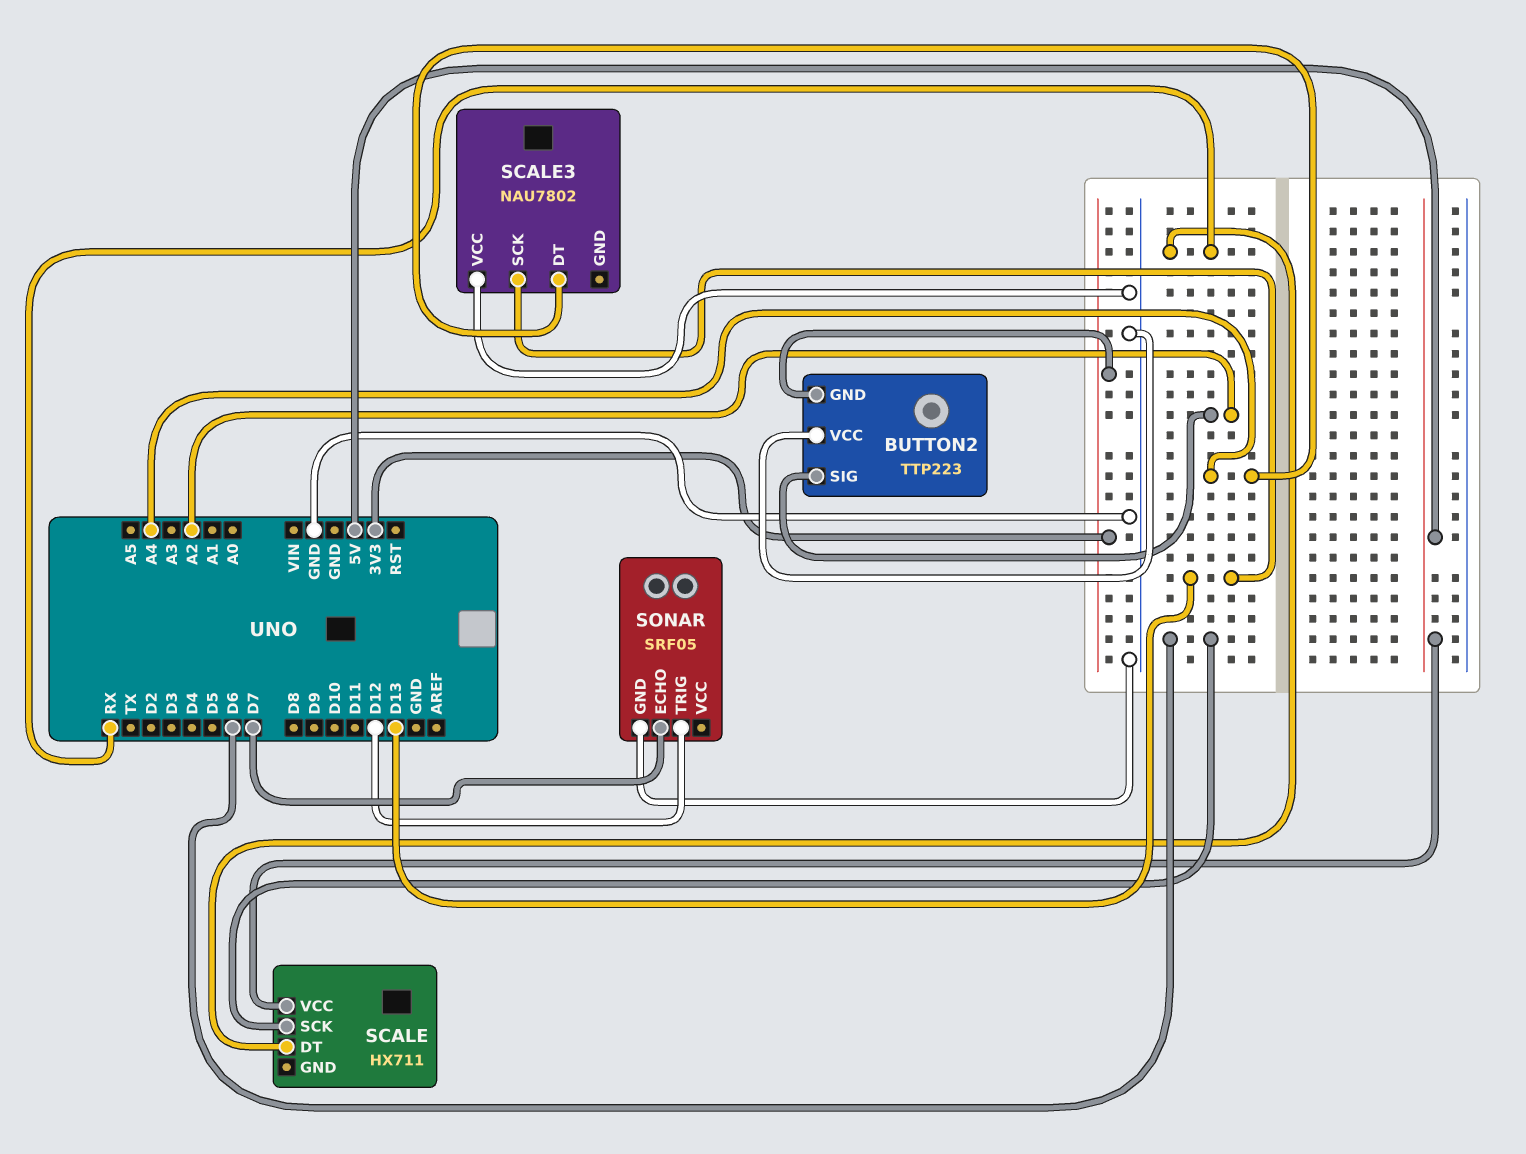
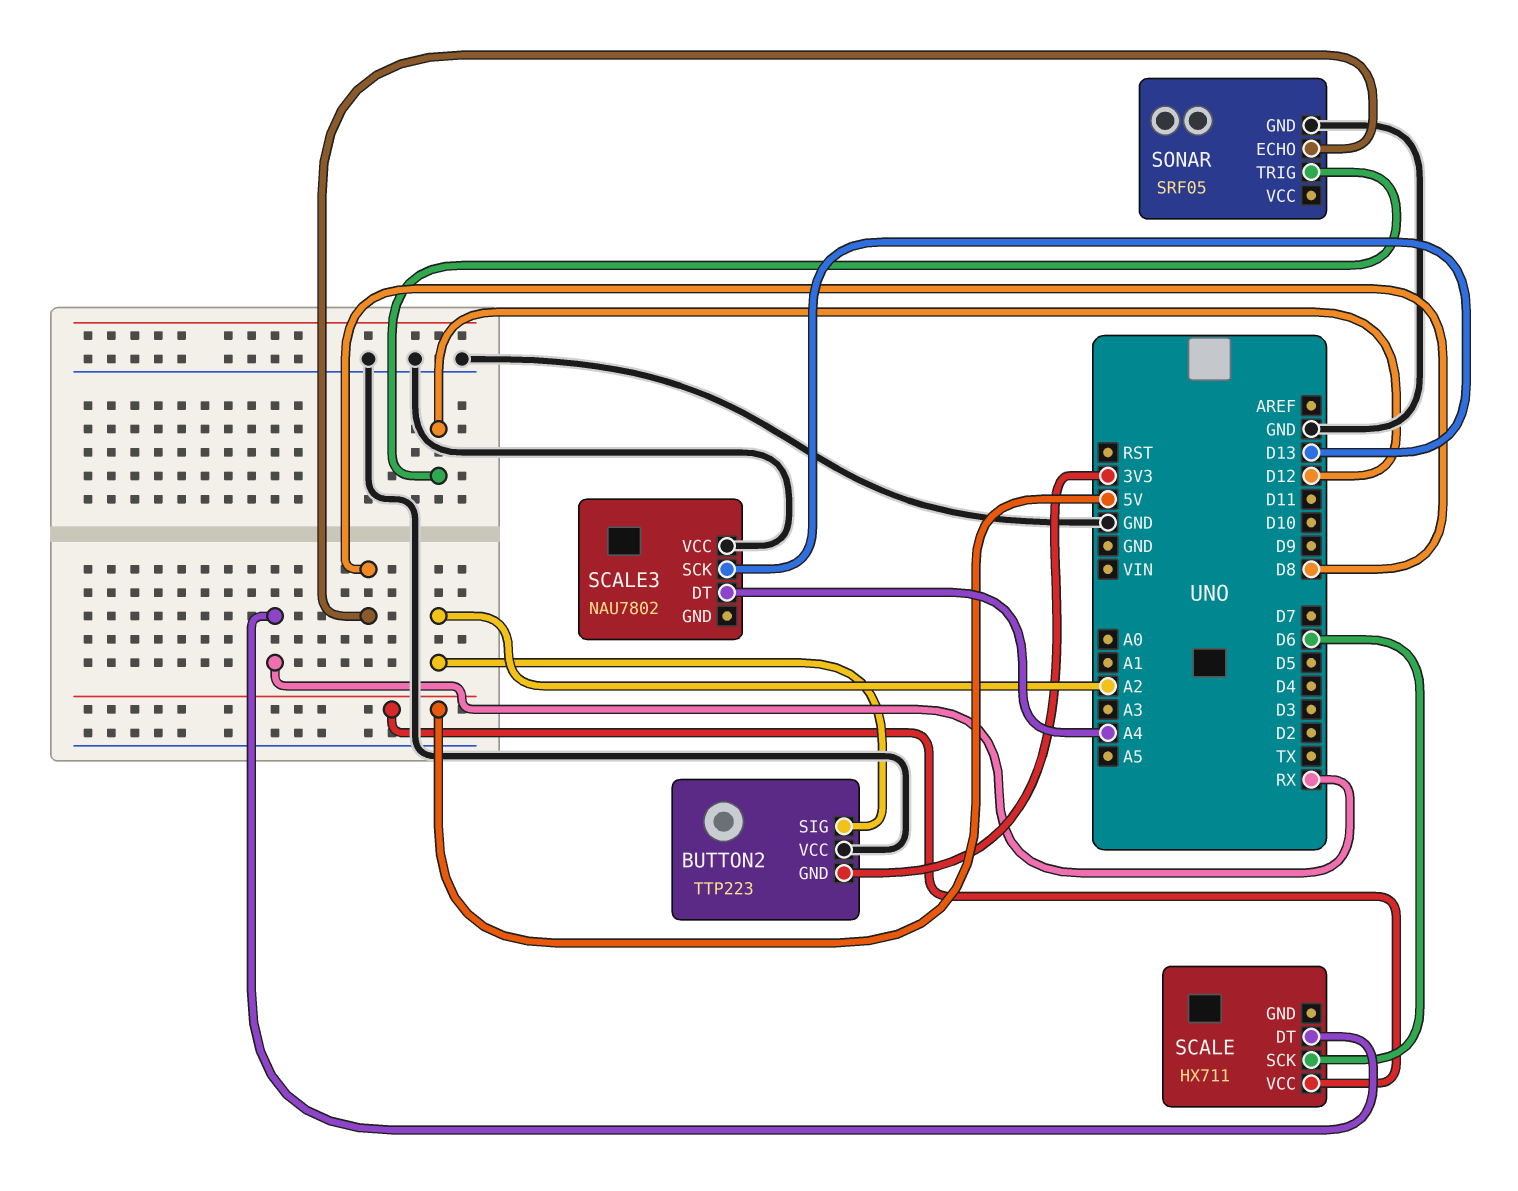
SONAR pin ECHO: D7 -> D8

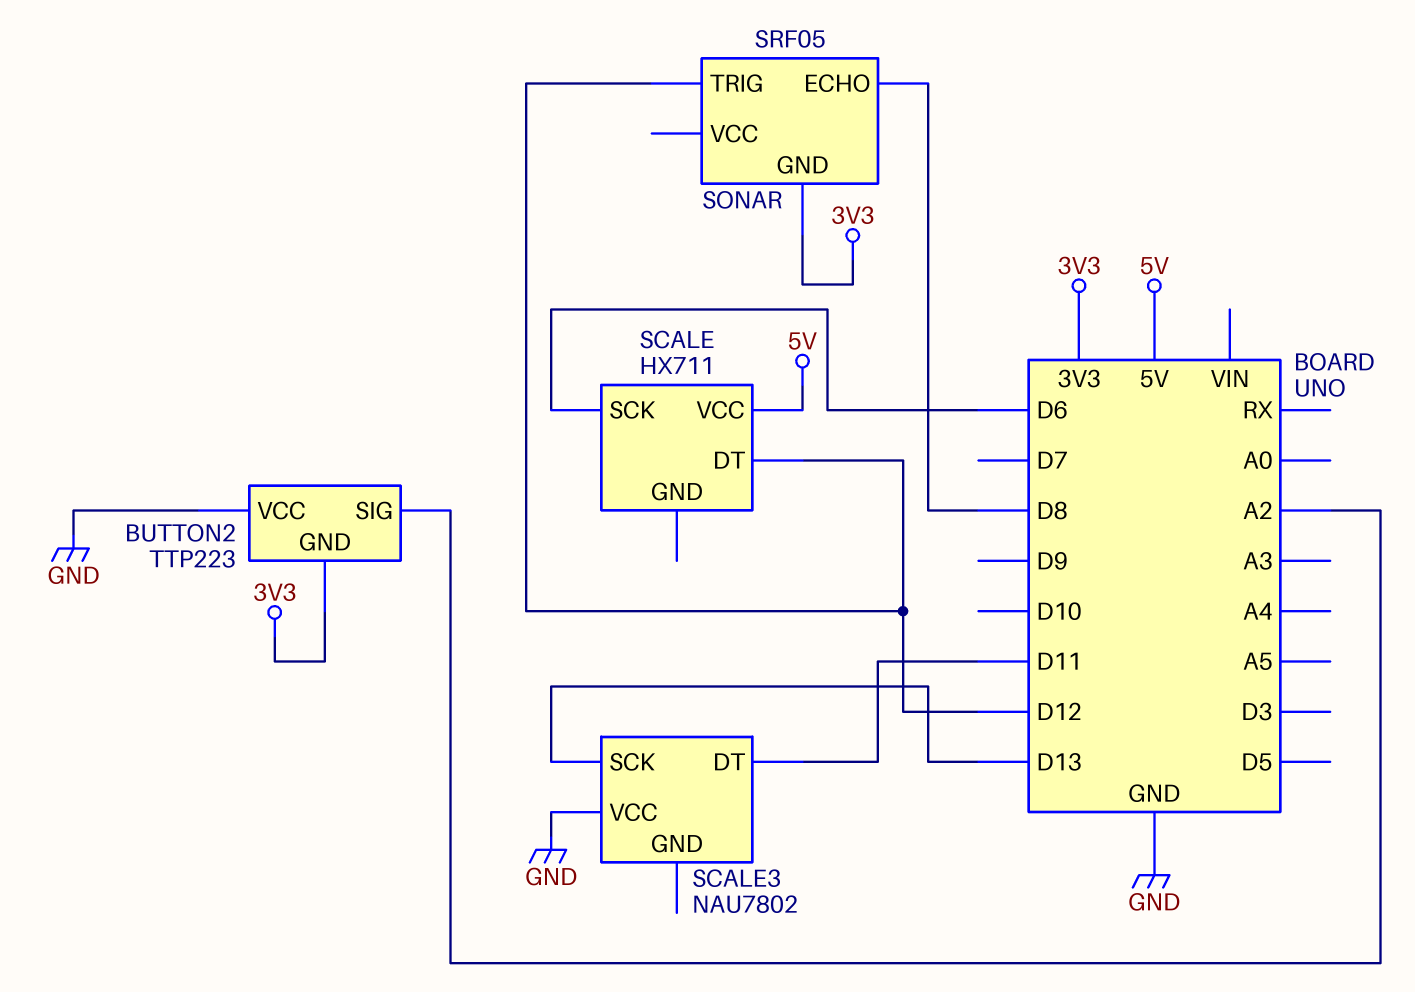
SCALE pin DT: RX -> D12
SCALE3 pin DT: A4 -> D11
SONAR pin GND: GND -> 3V3

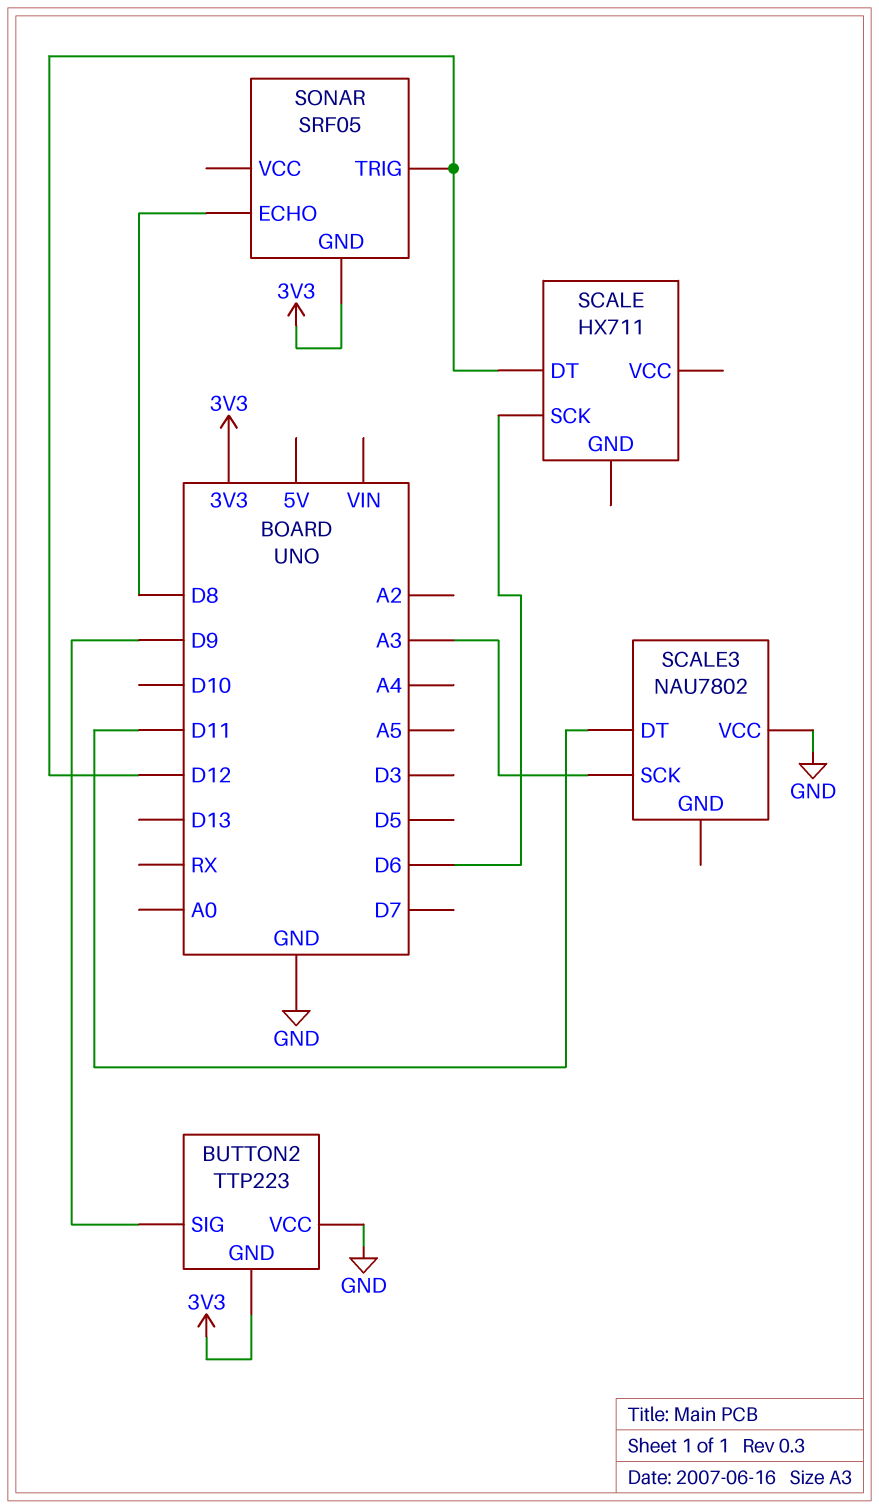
BUTTON2 pin SIG: A2 -> D9
SCALE pin VCC: 5V -> none
SCALE3 pin SCK: D13 -> A3

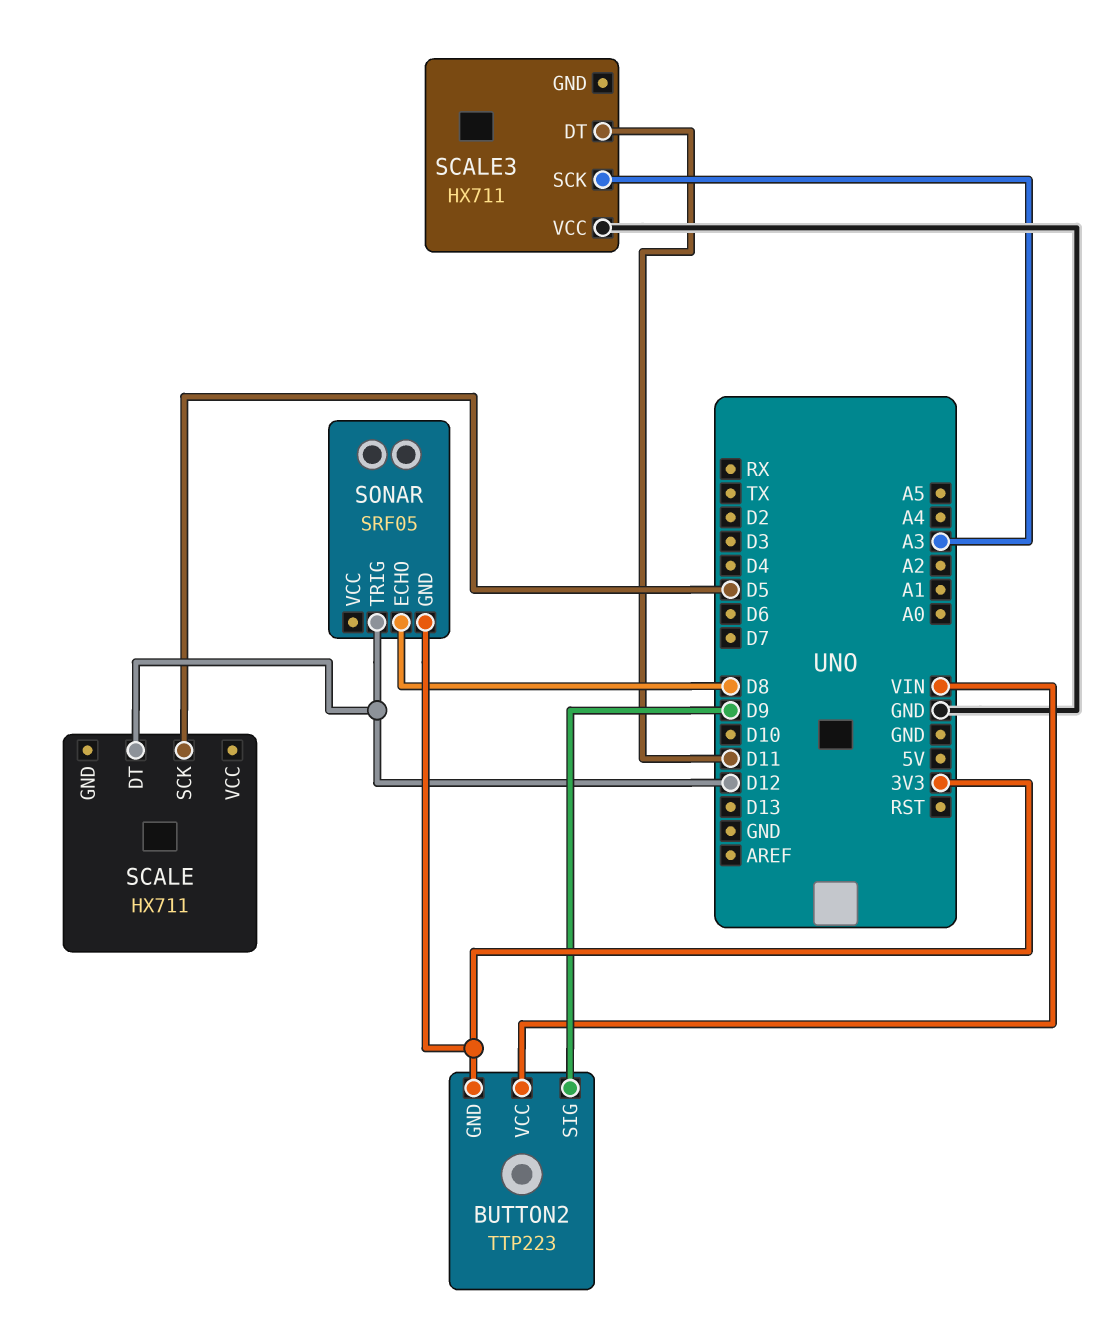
BUTTON2 pin VCC: GND -> VIN
SCALE pin SCK: D6 -> D5
SCALE3: NAU7802 -> HX711

